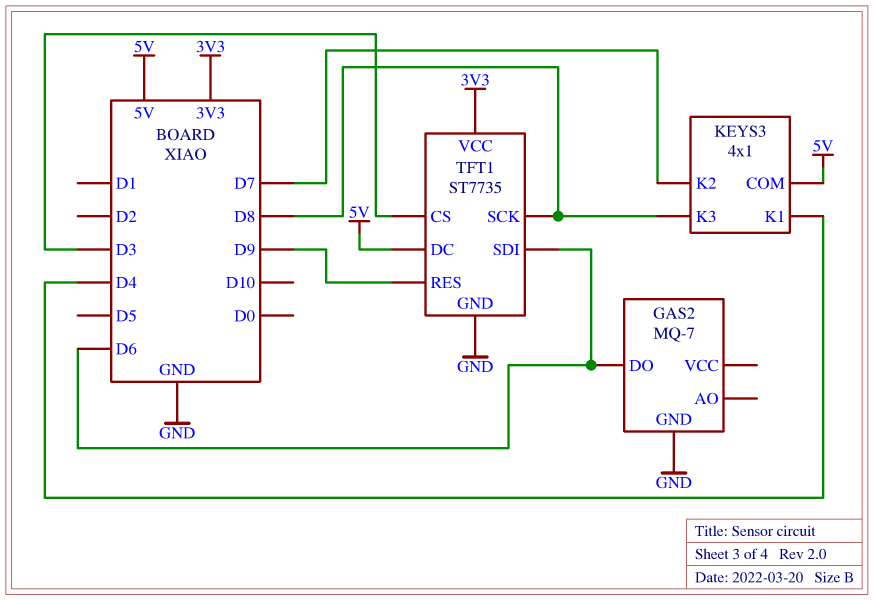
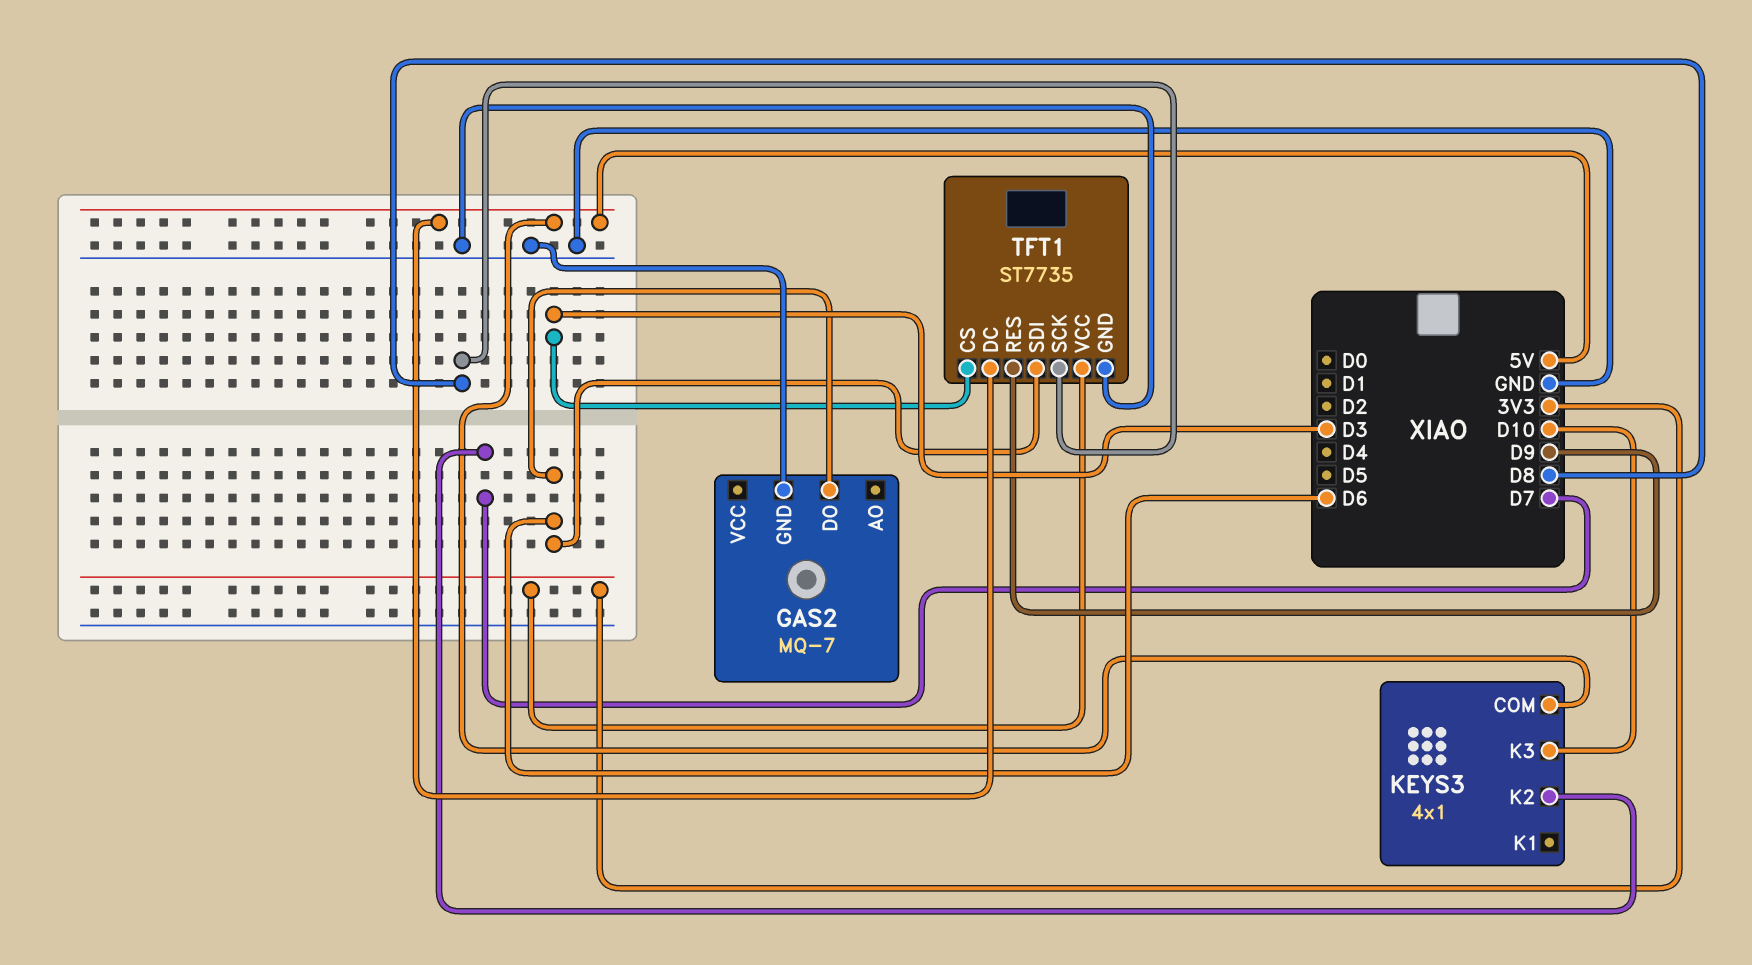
KEYS3 pin K1: D4 -> none
KEYS3 pin K3: D8 -> D10

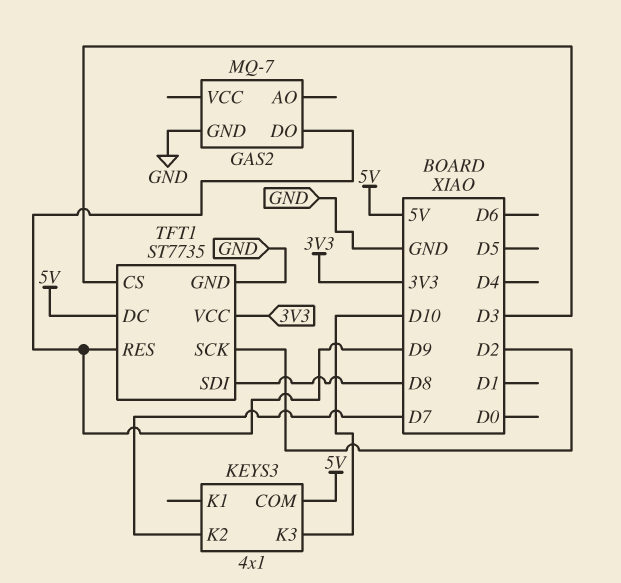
GAS2 pin DO: D6 -> D9
TFT1 pin SCK: D8 -> D2
TFT1 pin SDI: D6 -> D8

